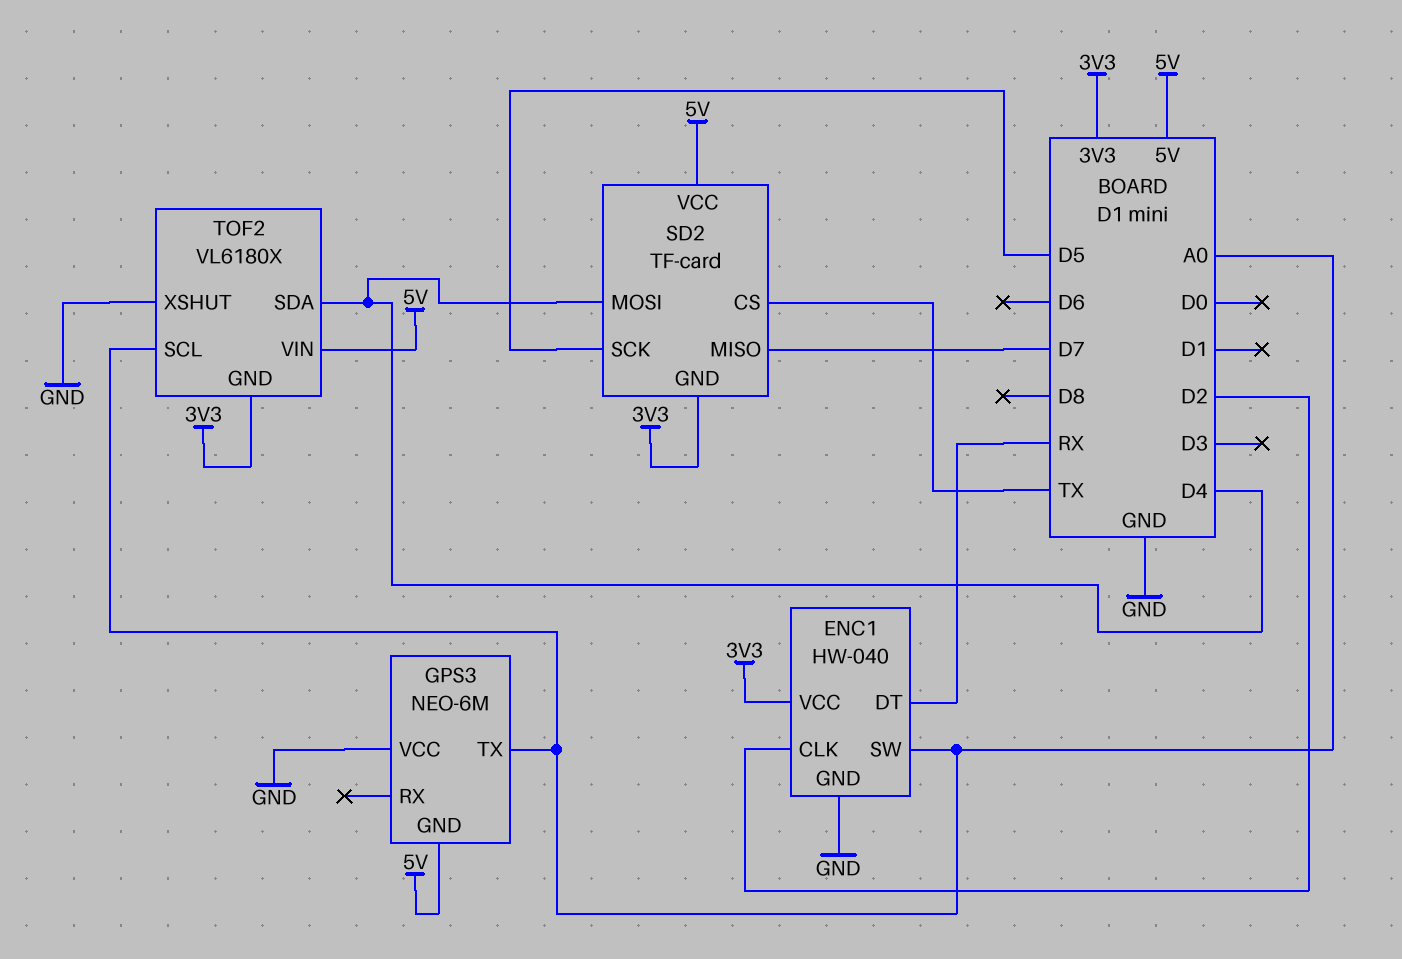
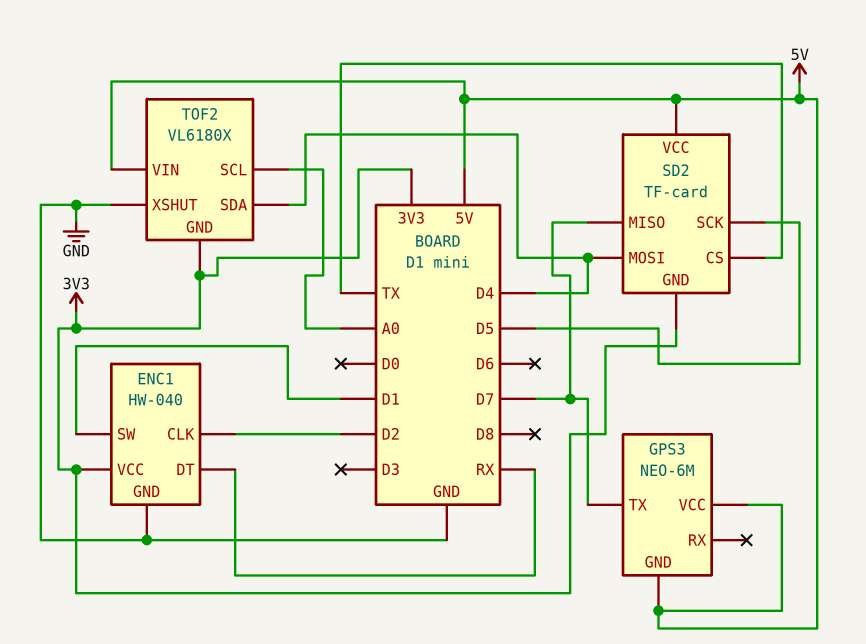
ENC1 pin SW: A0 -> D1
GPS3 pin TX: A0 -> D7
GPS3 pin VCC: GND -> 5V

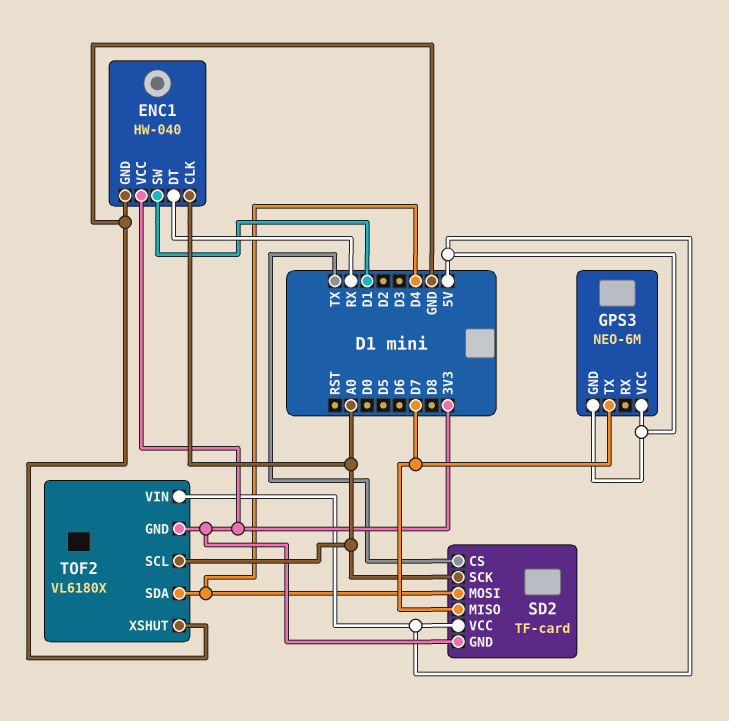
ENC1 pin CLK: D2 -> A0
SD2 pin SCK: D5 -> A0

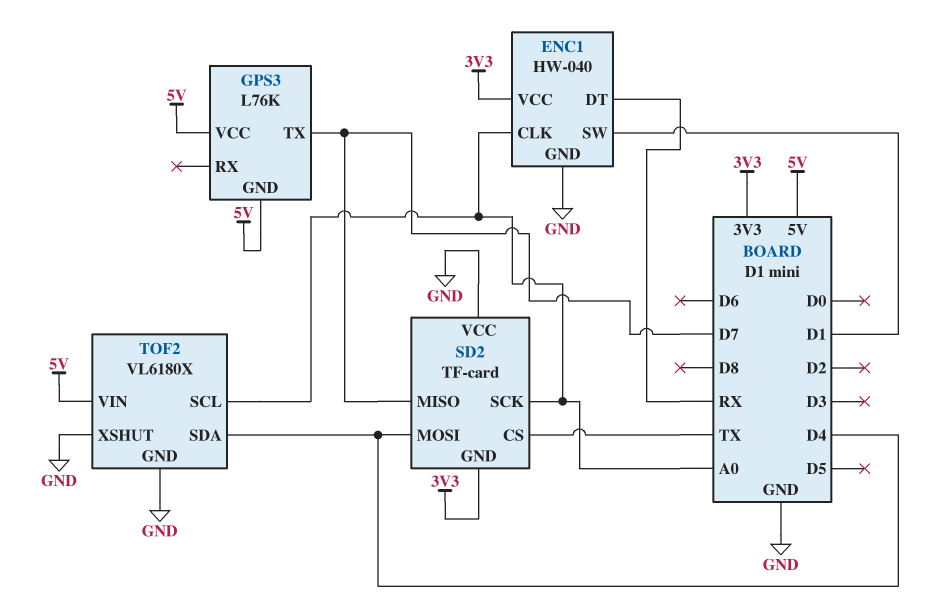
GPS3: NEO-6M -> L76K
SD2 pin VCC: 5V -> GND
TOF2 pin GND: 3V3 -> GND

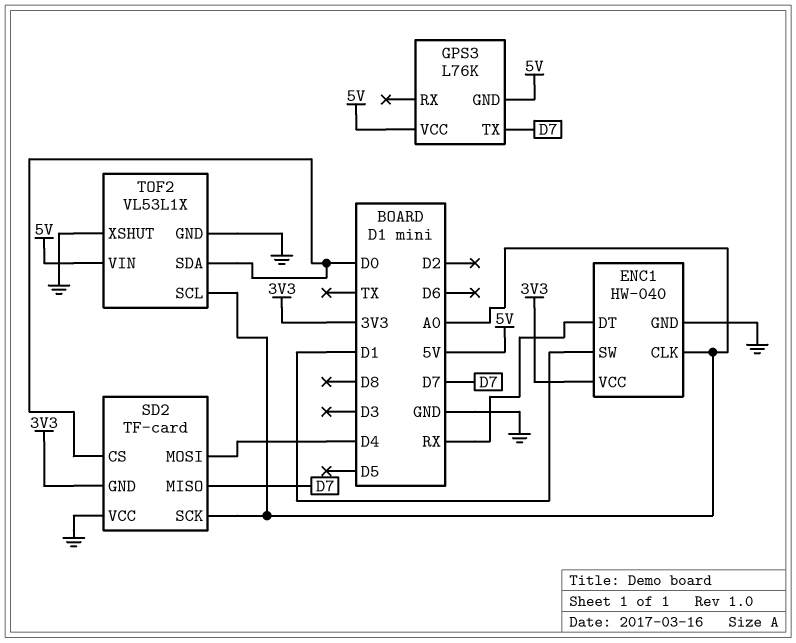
SD2 pin CS: TX -> D0
TOF2: VL6180X -> VL53L1X
TOF2 pin SDA: D4 -> D0

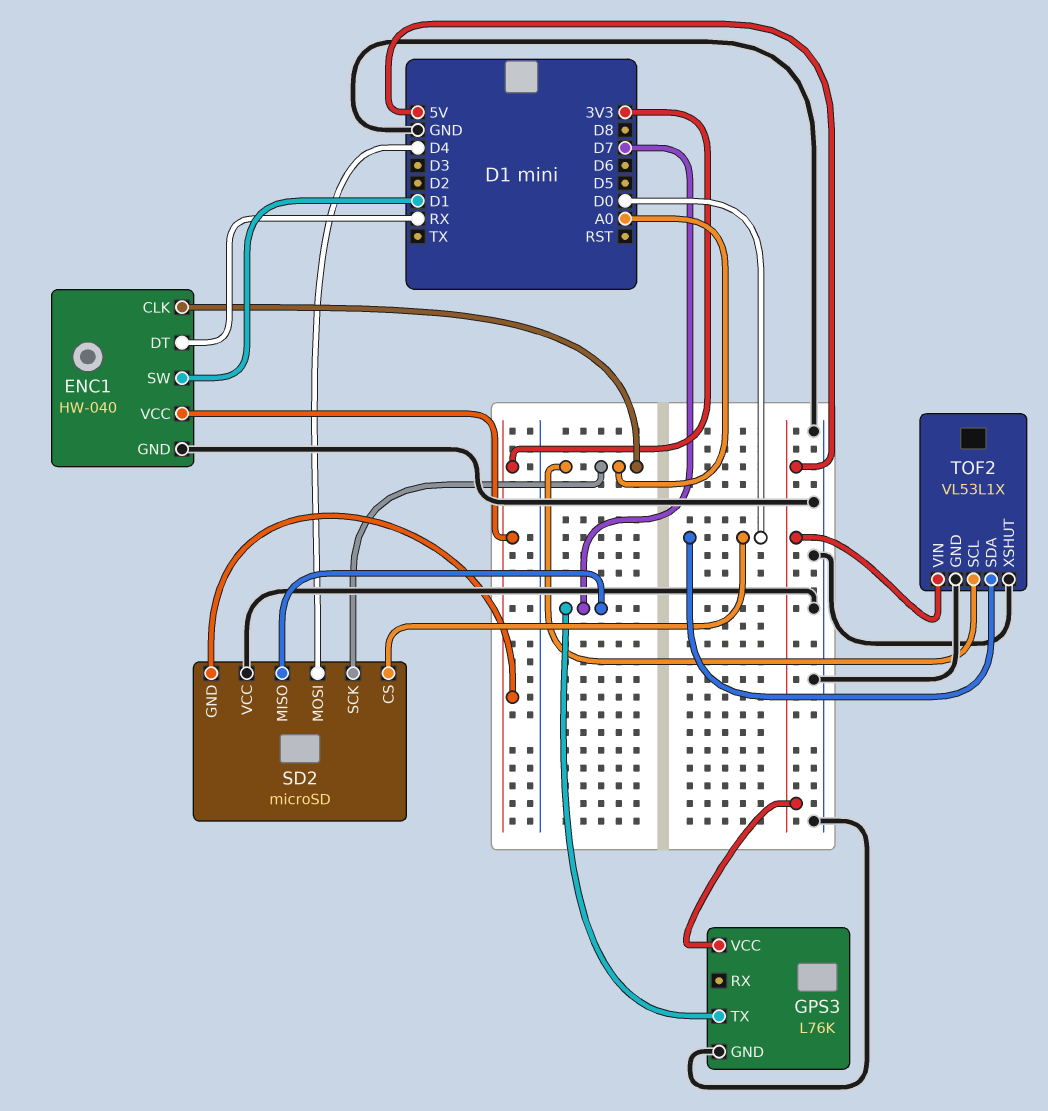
GPS3 pin GND: 5V -> GND
SD2: TF-card -> microSD

